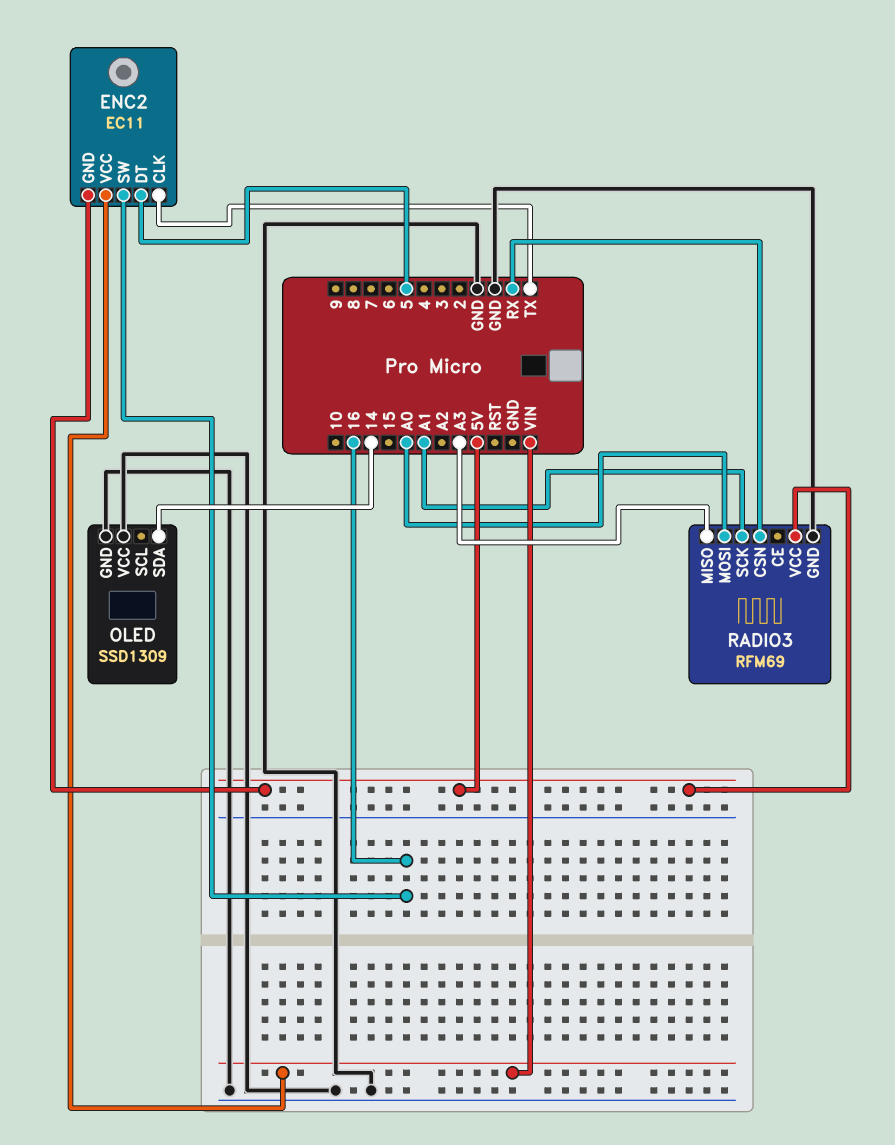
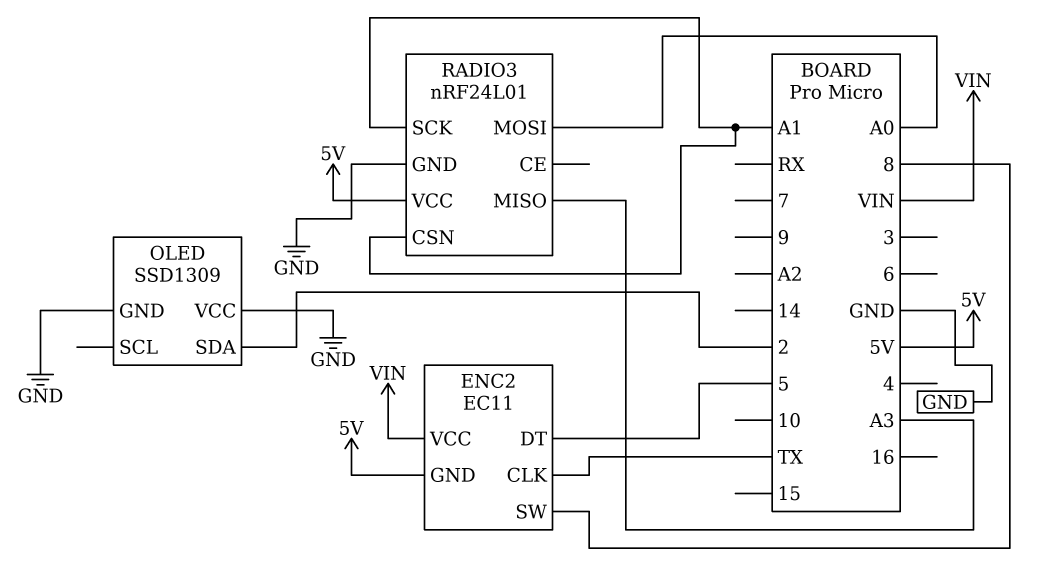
ENC2 pin SW: 16 -> 8
OLED pin SDA: 14 -> 2
RADIO3: RFM69 -> nRF24L01
RADIO3 pin CSN: RX -> A1

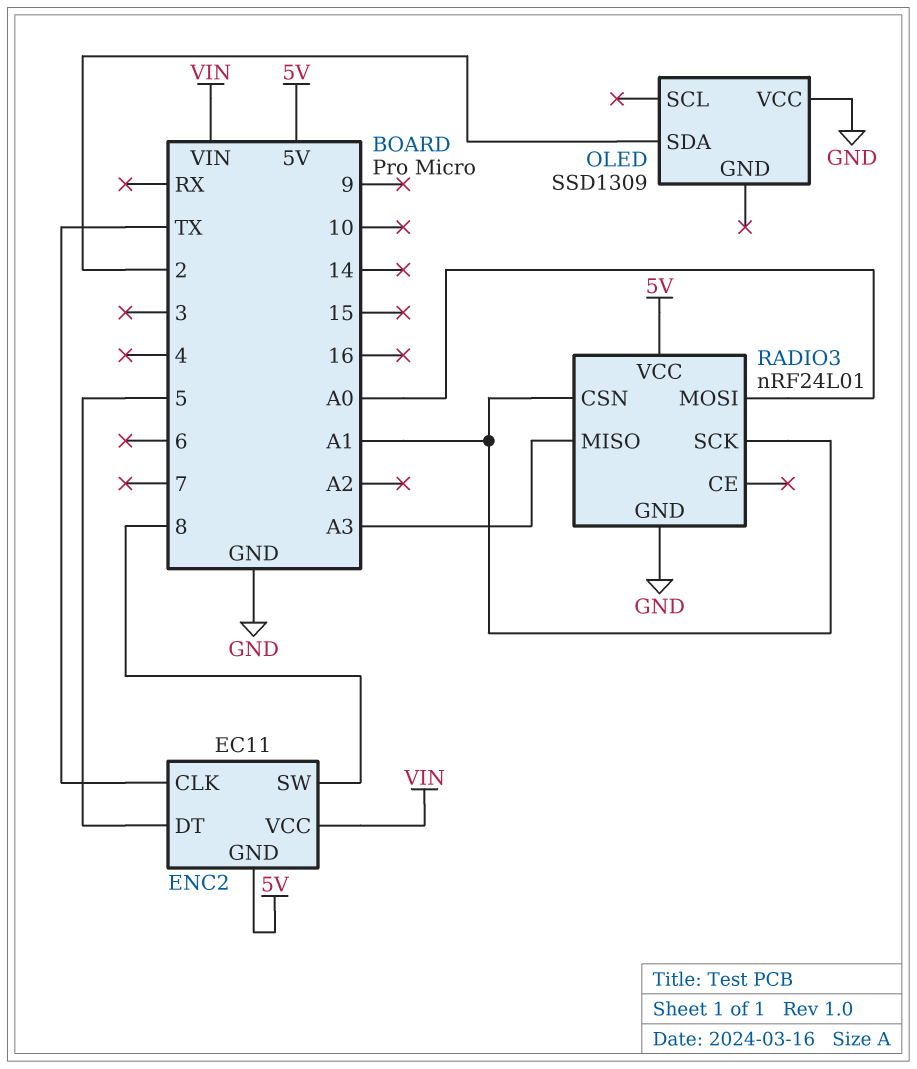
OLED pin GND: GND -> none

